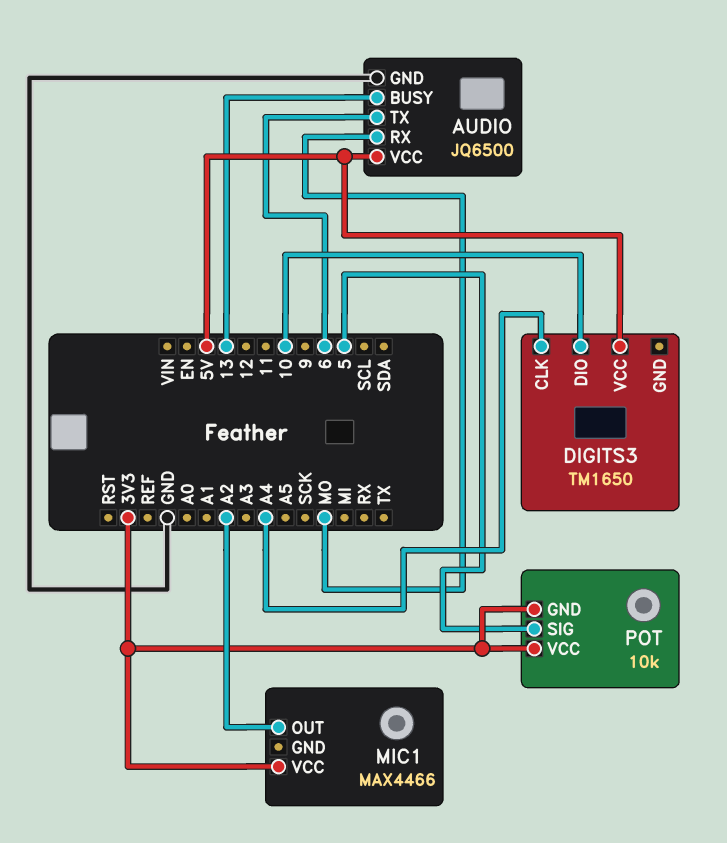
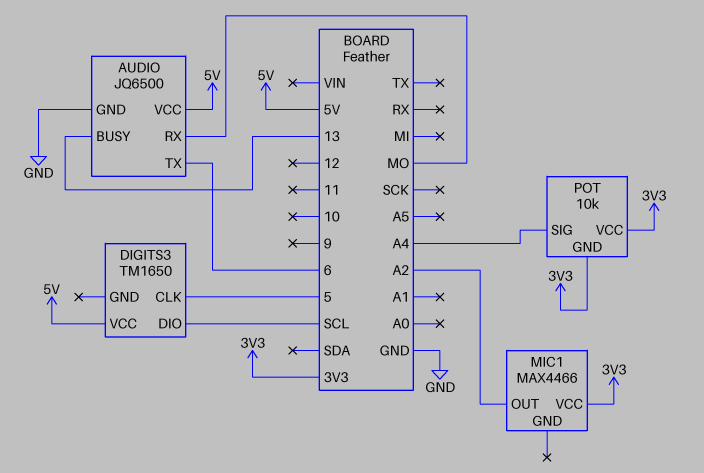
DIGITS3 pin CLK: A4 -> 5
DIGITS3 pin DIO: 10 -> SCL
POT pin SIG: 5 -> A4

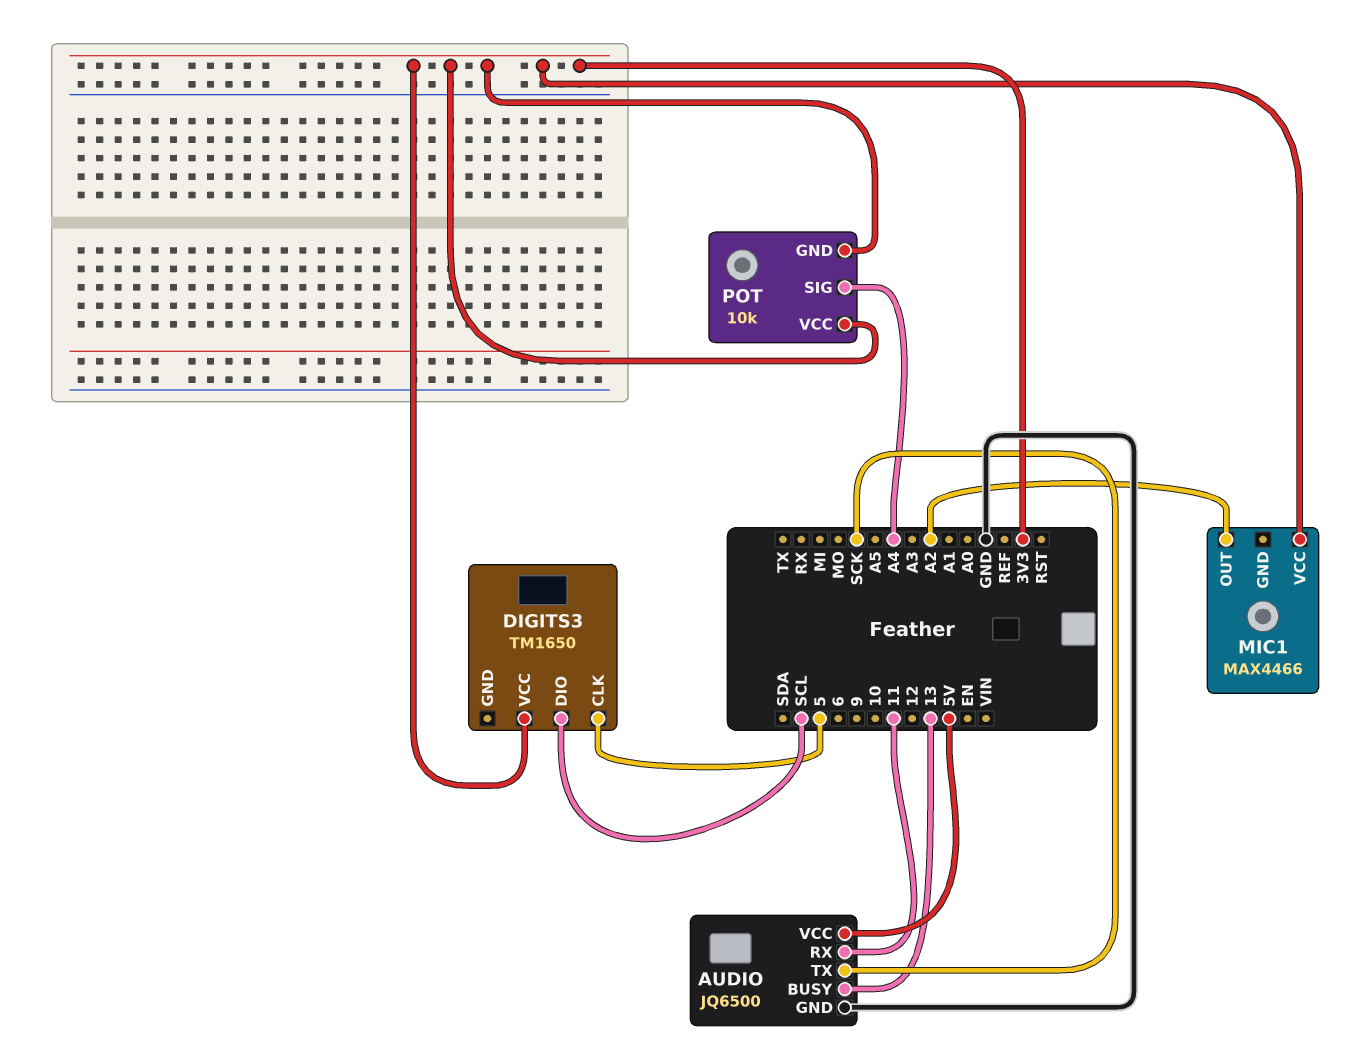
AUDIO pin RX: MO -> 11
AUDIO pin TX: 6 -> SCK
DIGITS3 pin VCC: 5V -> 3V3

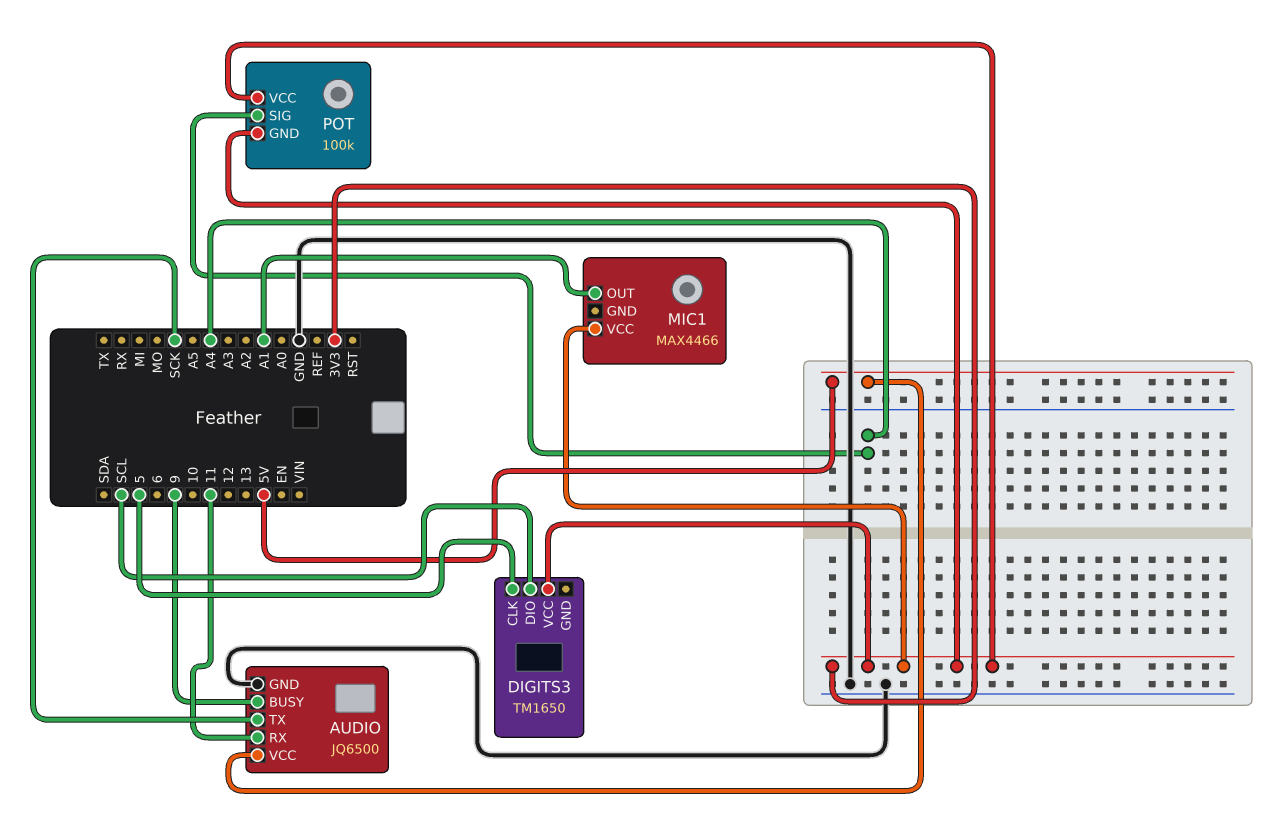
AUDIO pin BUSY: 13 -> 9
MIC1 pin OUT: A2 -> A1
POT: 10k -> 100k

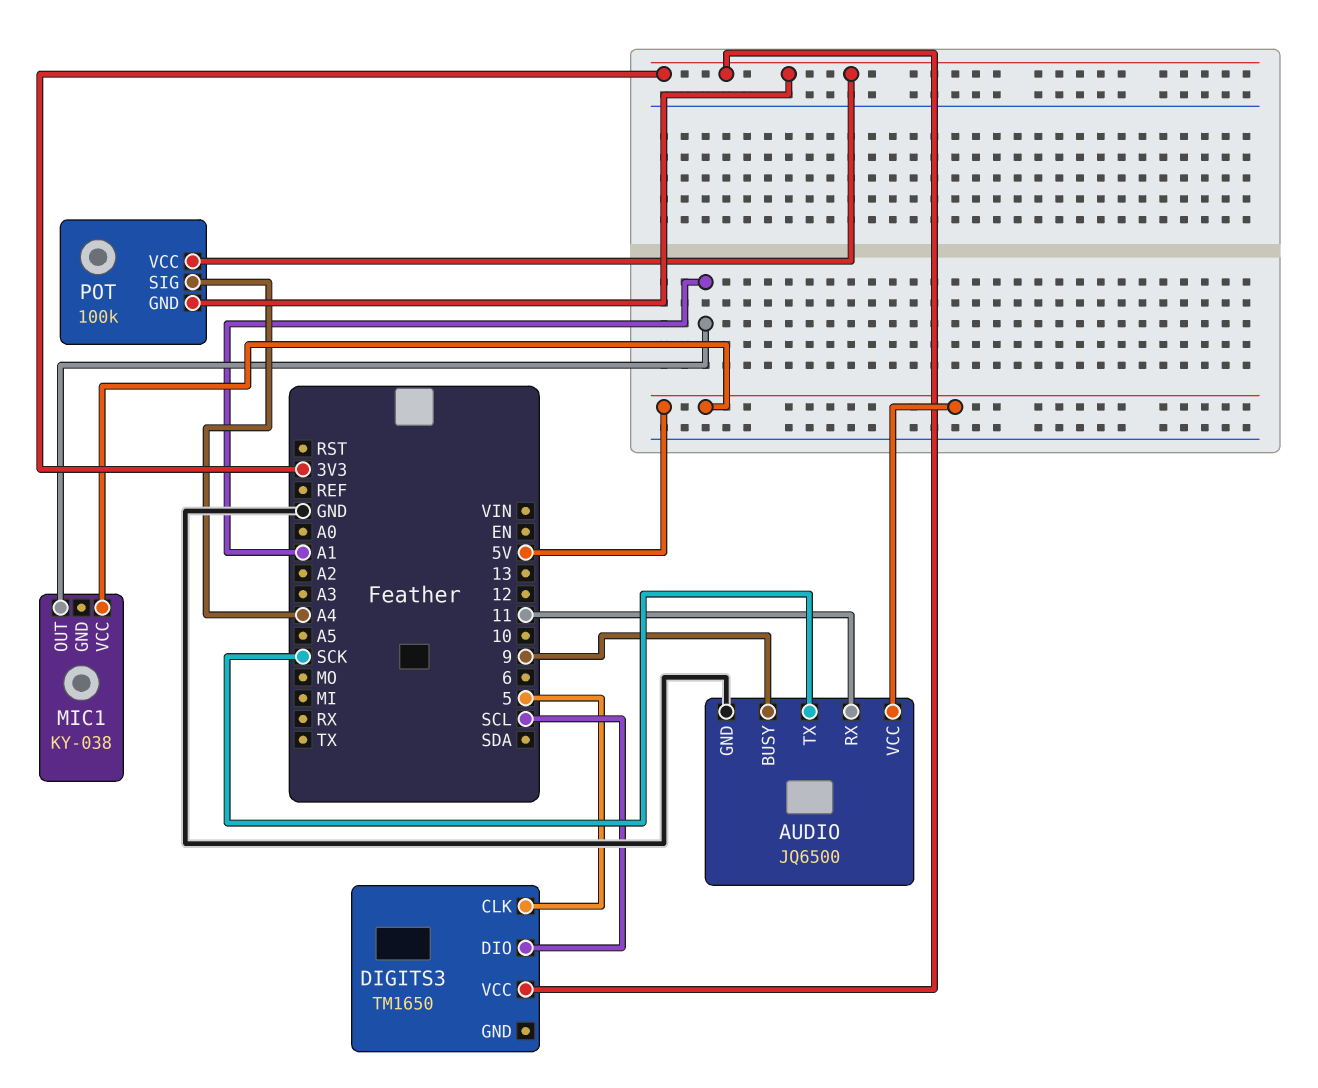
MIC1: MAX4466 -> KY-038
MIC1 pin VCC: 3V3 -> 5V

